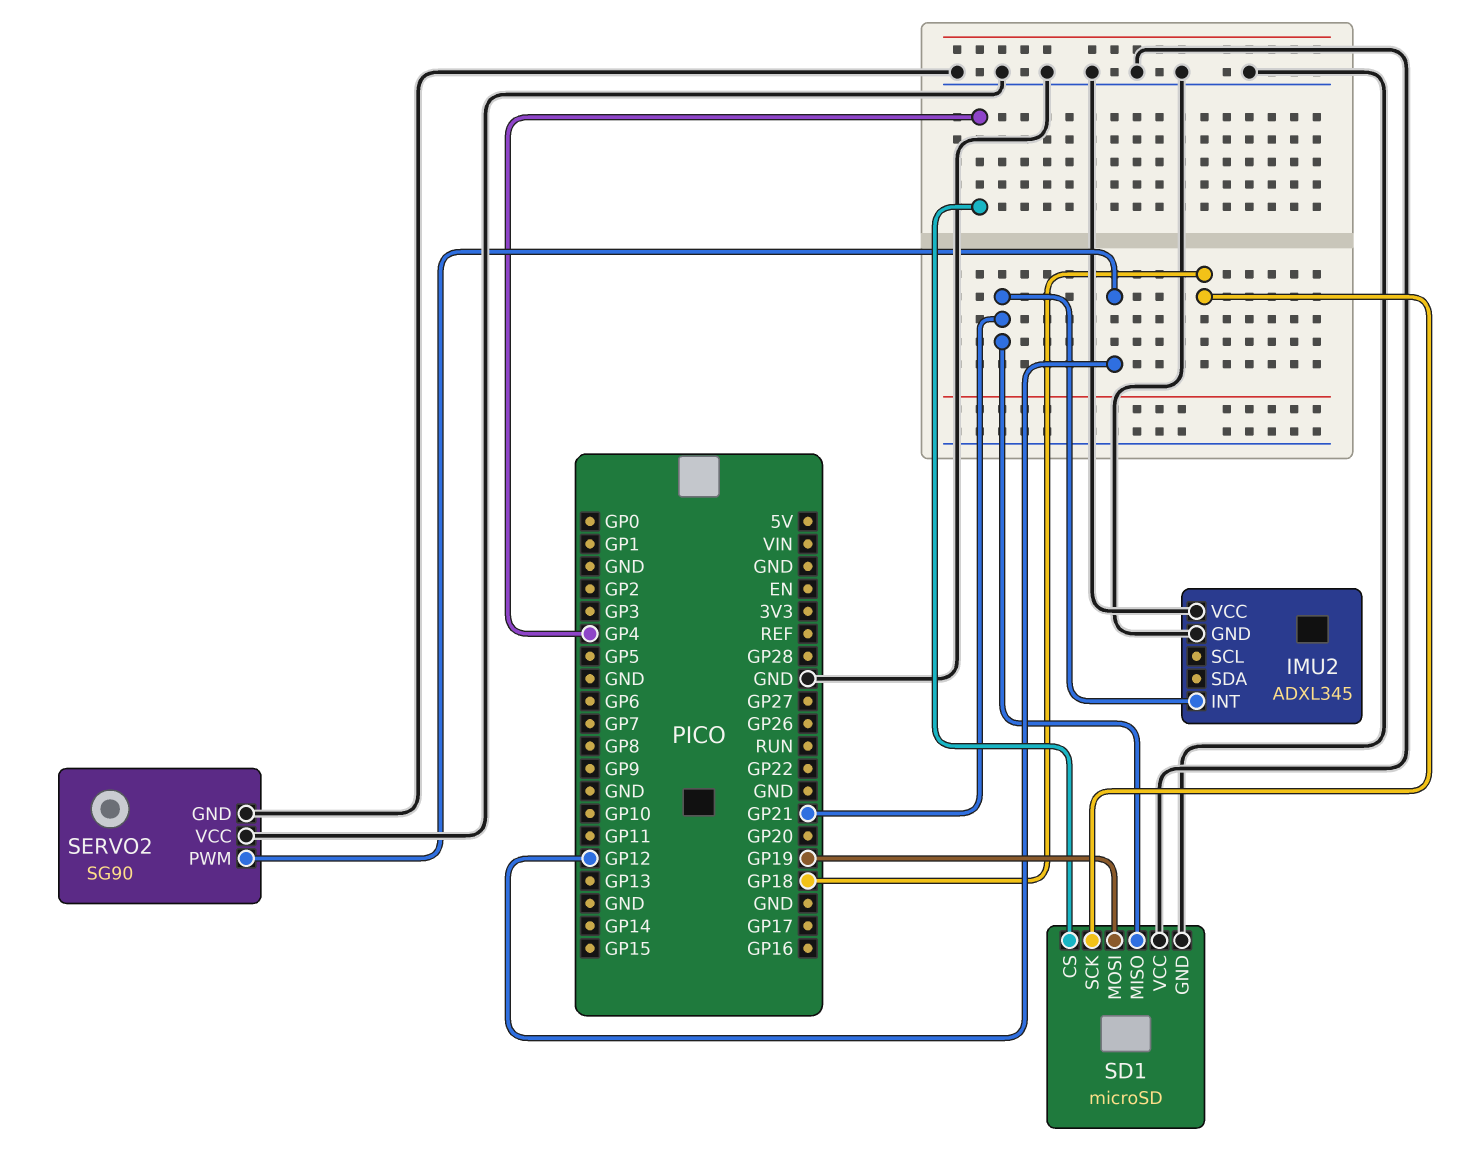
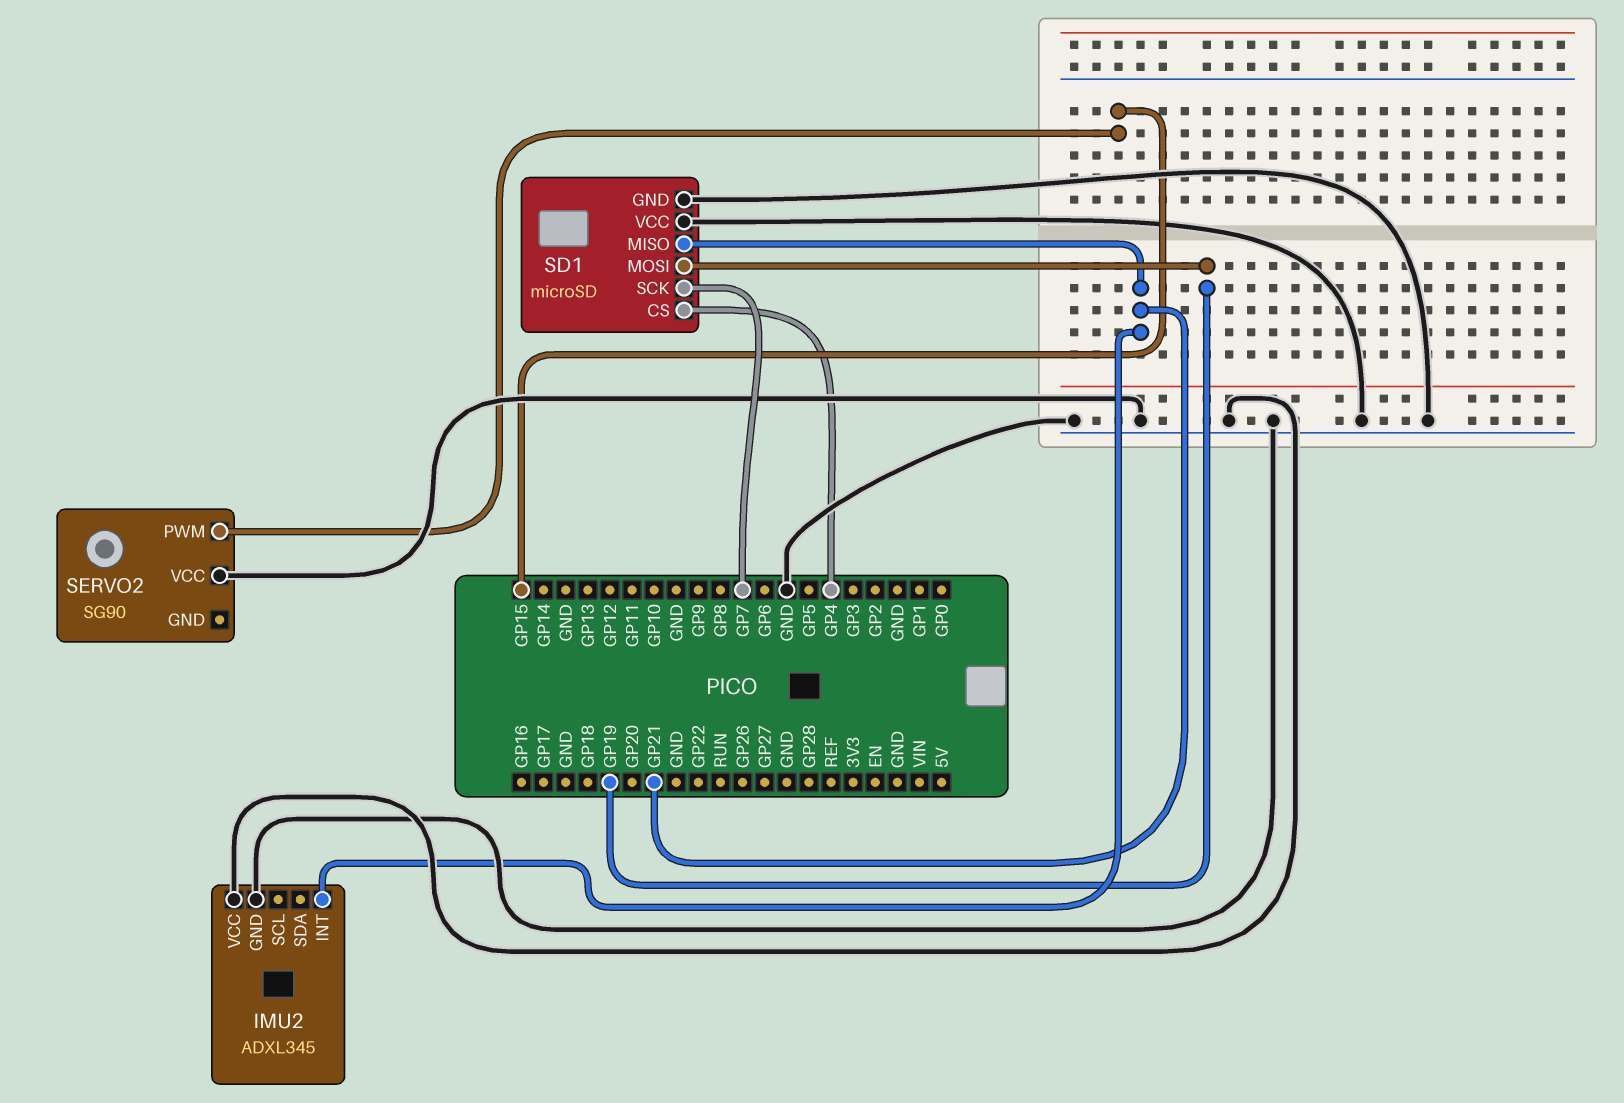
SD1 pin SCK: GP18 -> GP7
SERVO2 pin GND: GND -> none
SERVO2 pin PWM: GP12 -> GP15

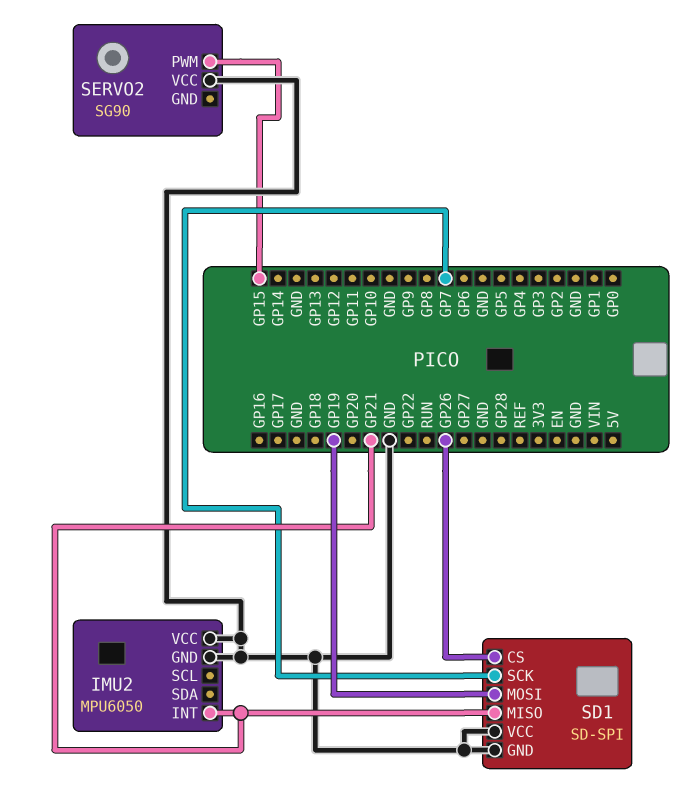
IMU2: ADXL345 -> MPU6050
SD1: microSD -> SD-SPI
SD1 pin CS: GP4 -> GP26

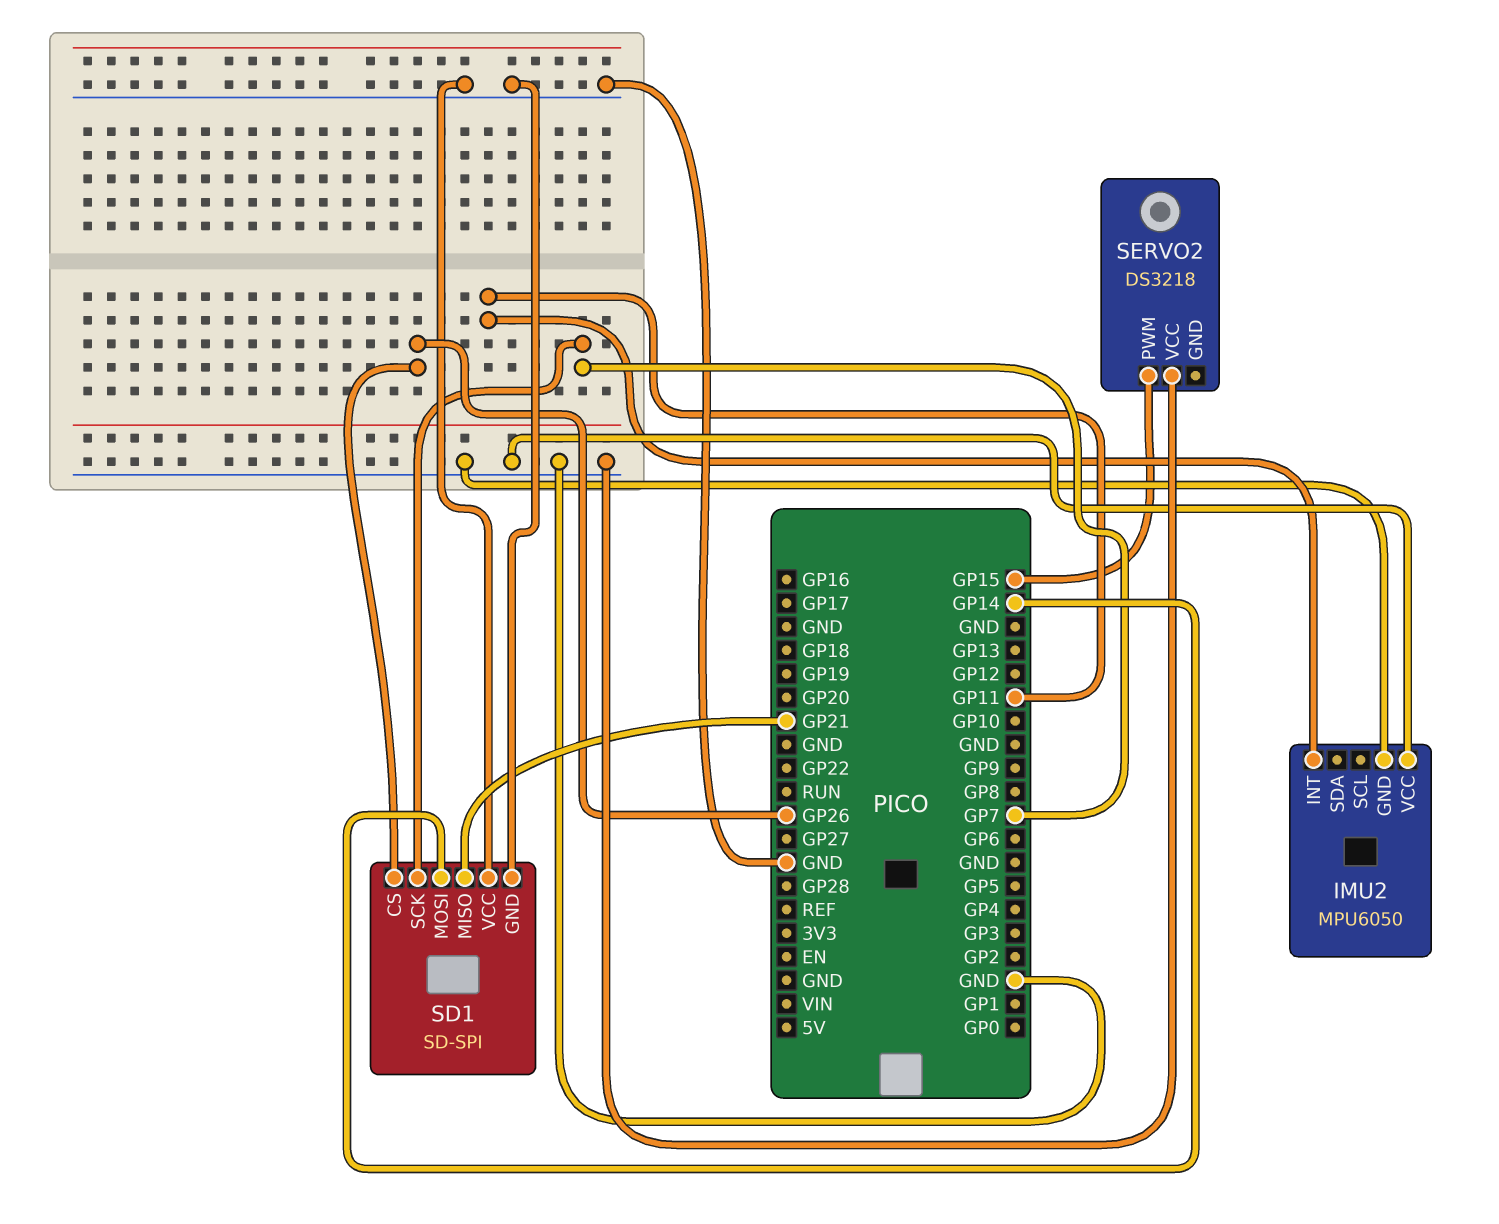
IMU2 pin INT: GP21 -> GP11
SD1 pin MOSI: GP19 -> GP14
SERVO2: SG90 -> DS3218

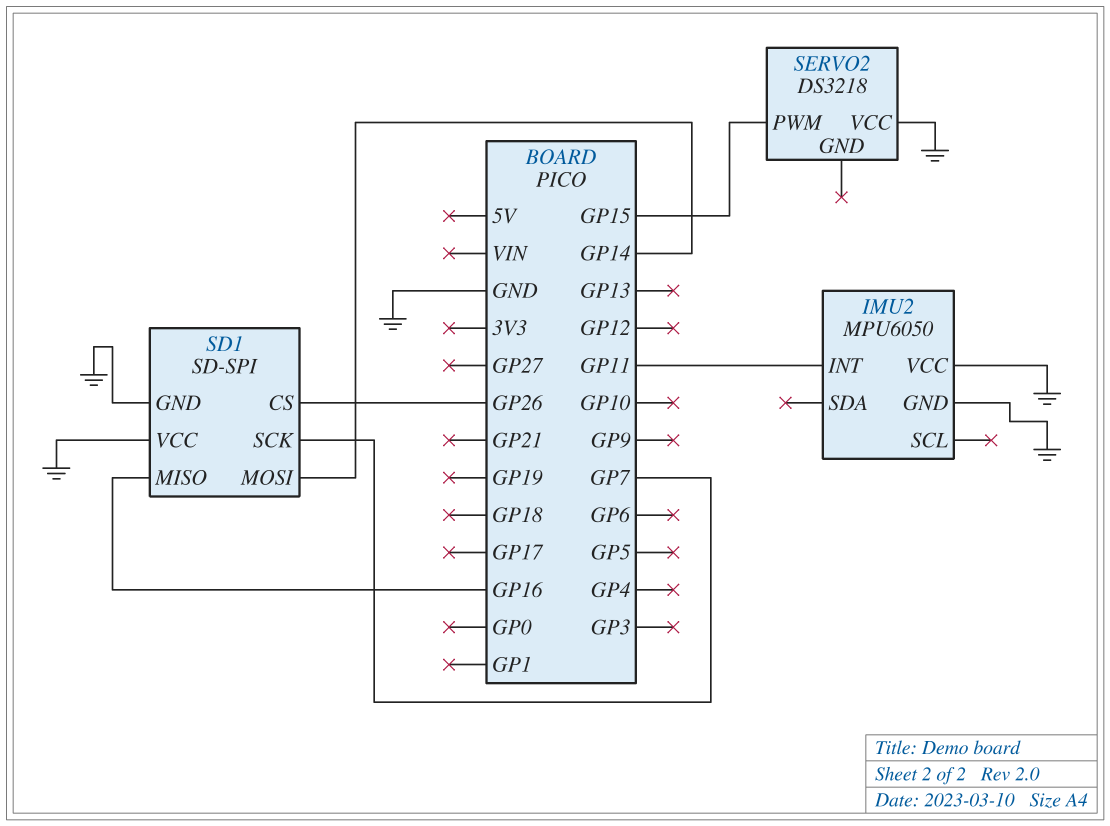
SD1 pin MISO: GP21 -> GP16

